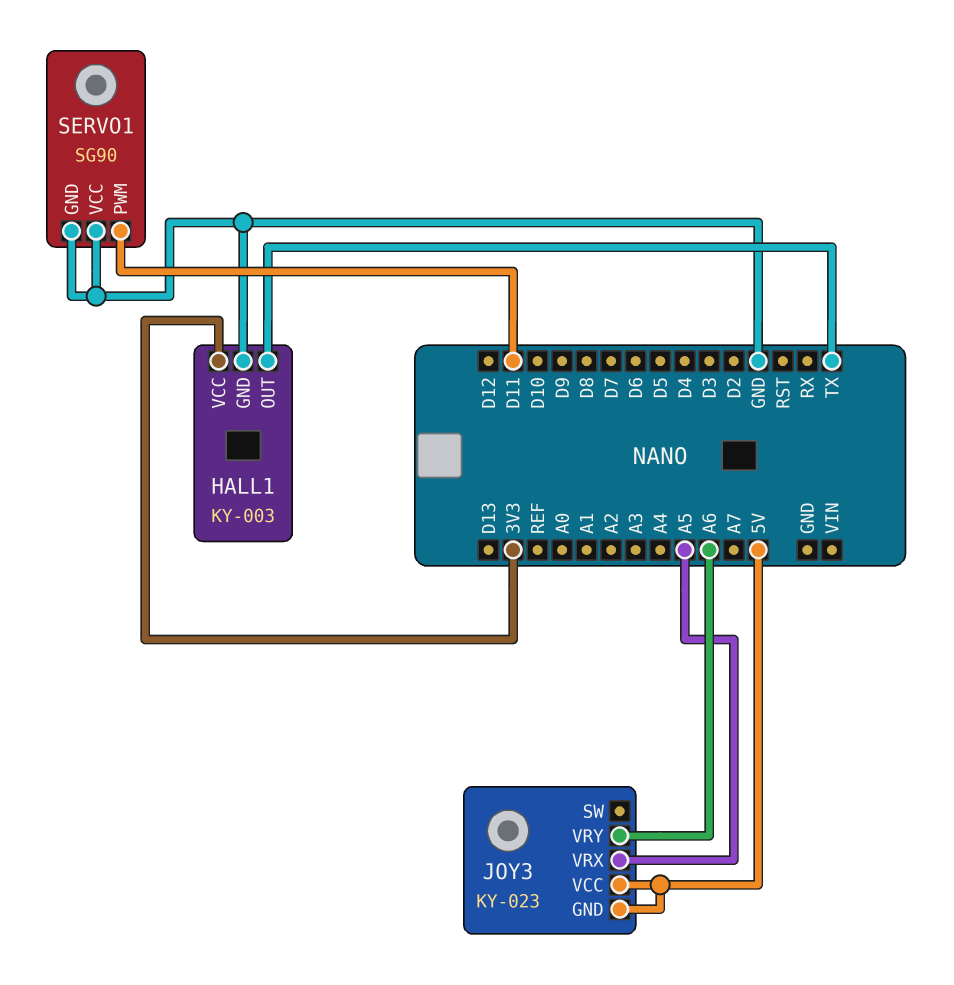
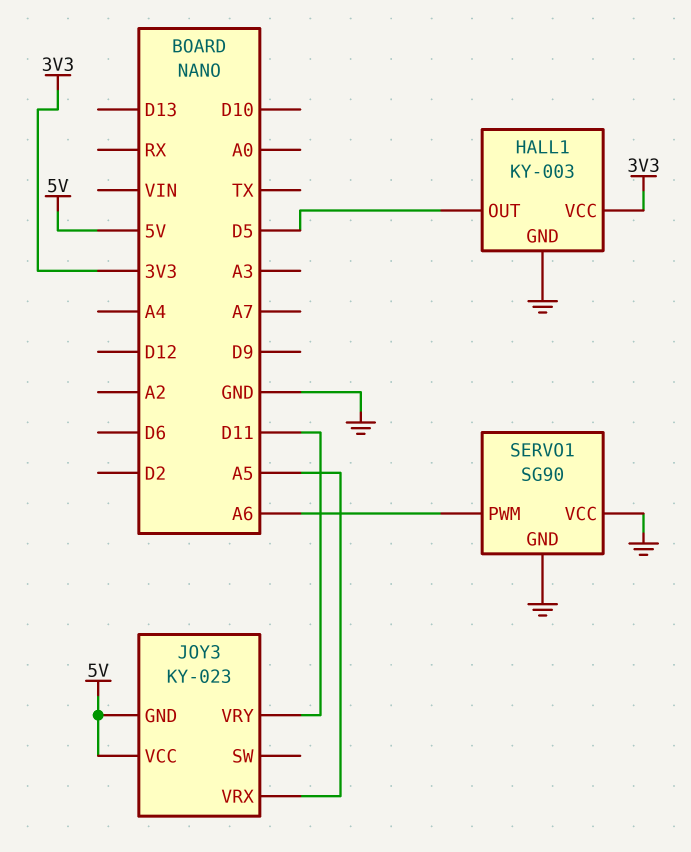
HALL1 pin OUT: TX -> D5
JOY3 pin VRY: A6 -> D11
SERVO1 pin PWM: D11 -> A6

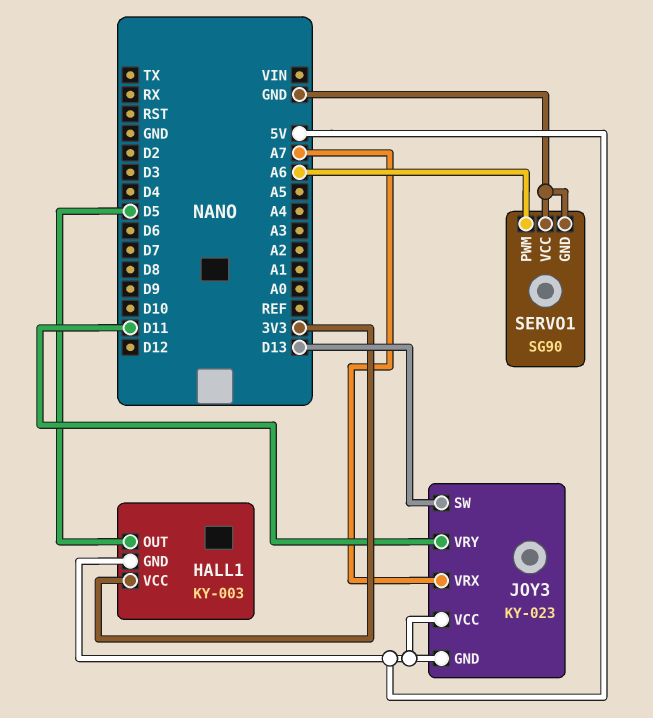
HALL1 pin GND: GND -> 5V
JOY3 pin SW: none -> D13
JOY3 pin VRX: A5 -> A7

